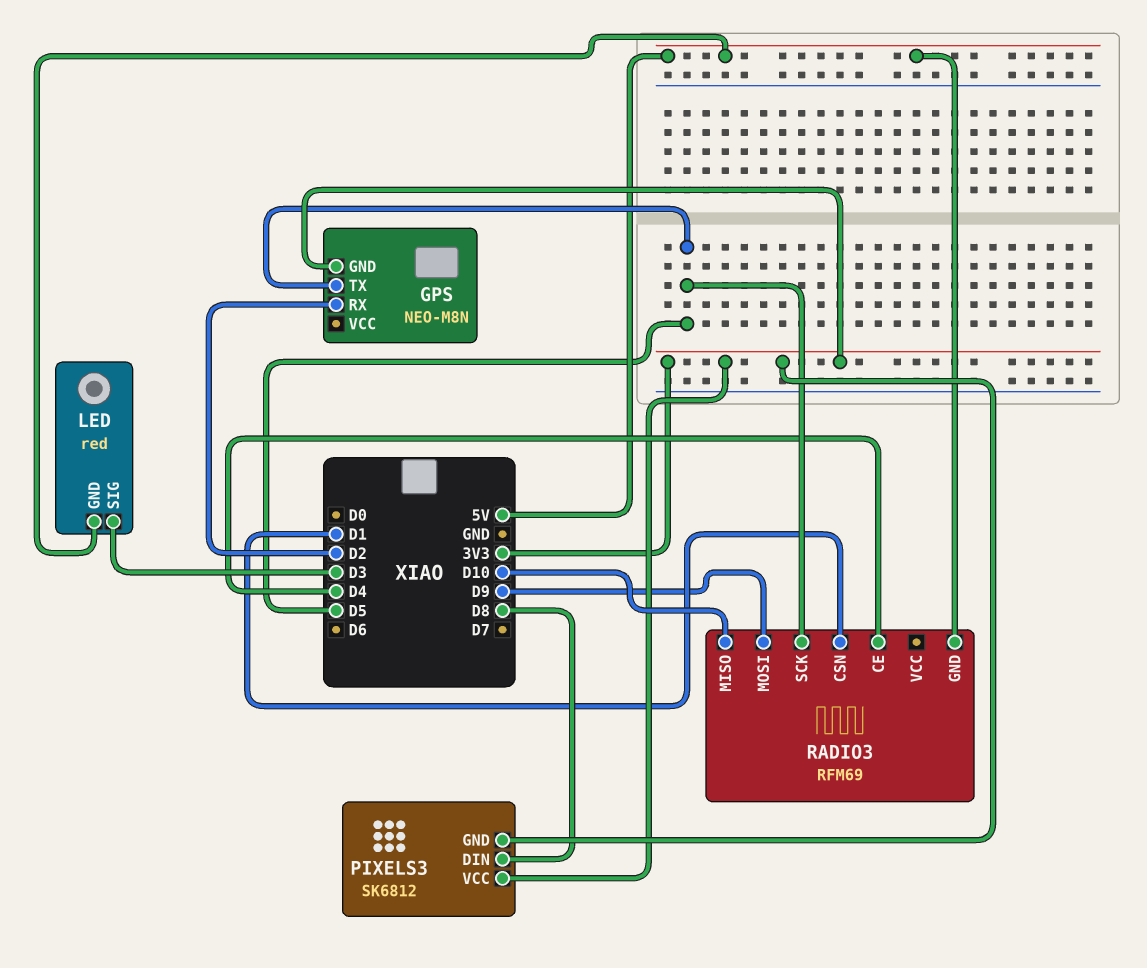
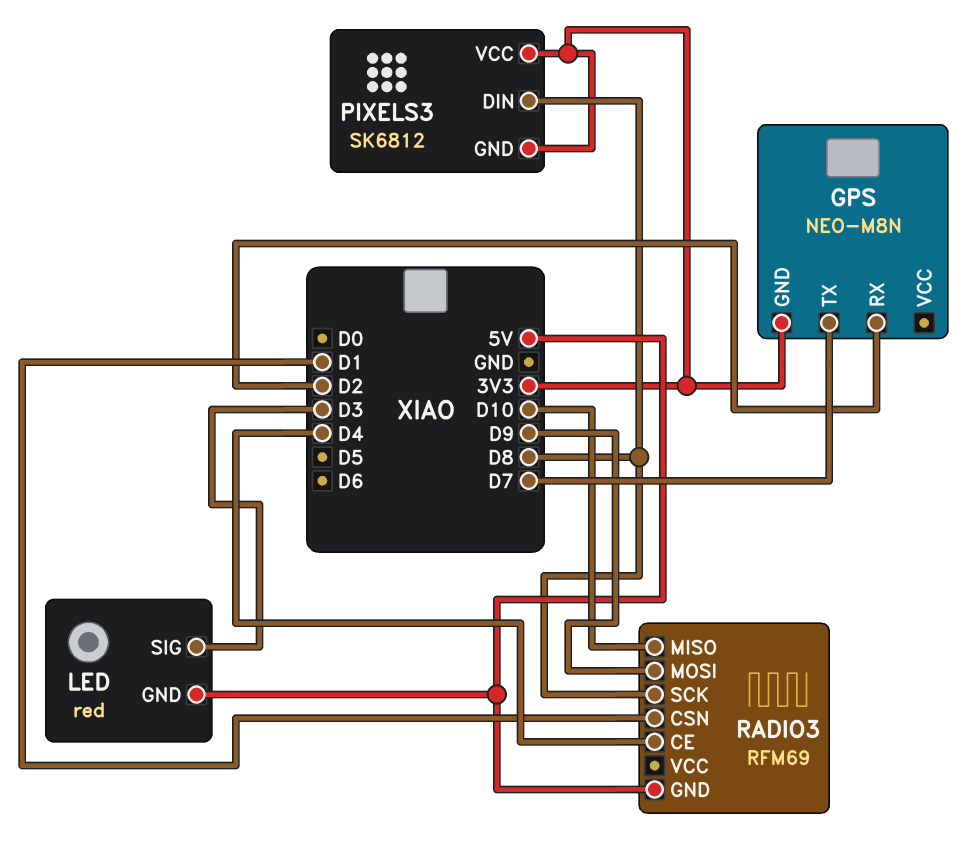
GPS pin TX: D5 -> D7
RADIO3 pin SCK: D5 -> D8

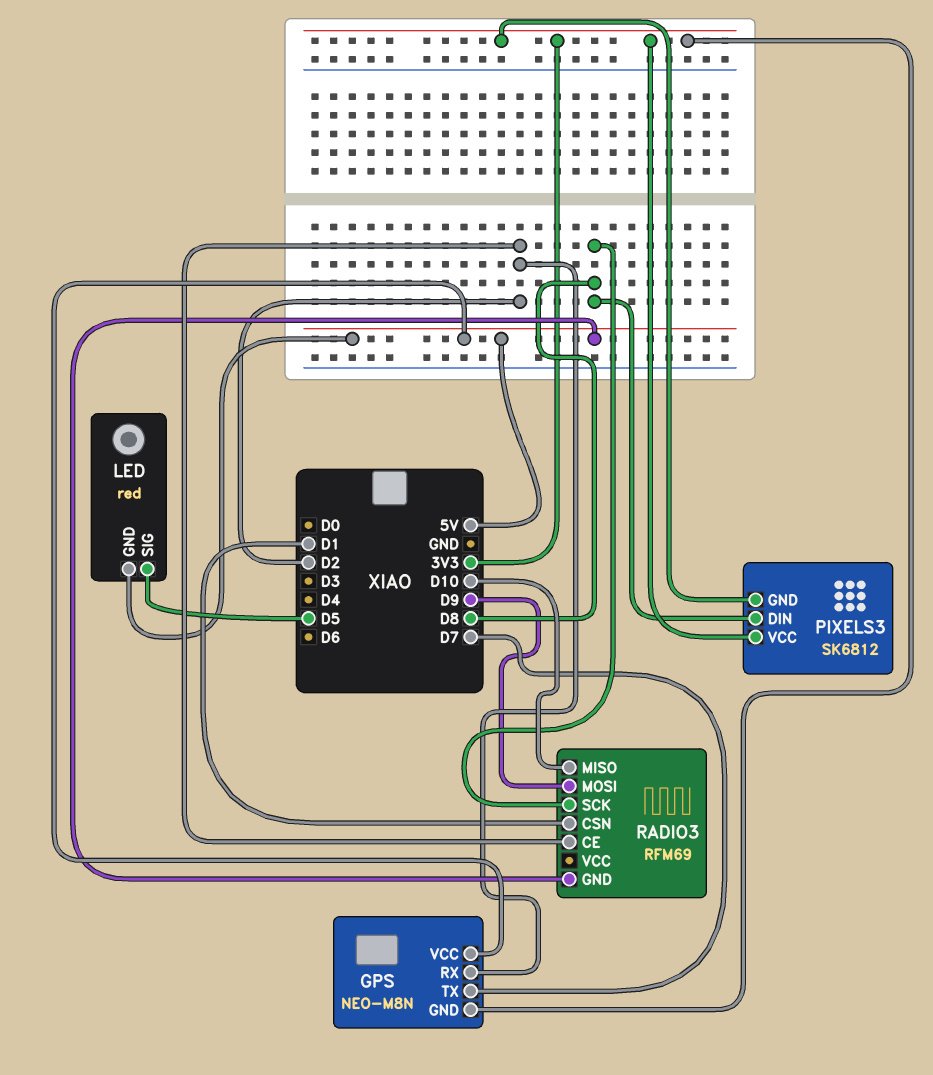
GPS pin VCC: none -> 5V
LED pin SIG: D3 -> D5
RADIO3 pin CE: D4 -> D2

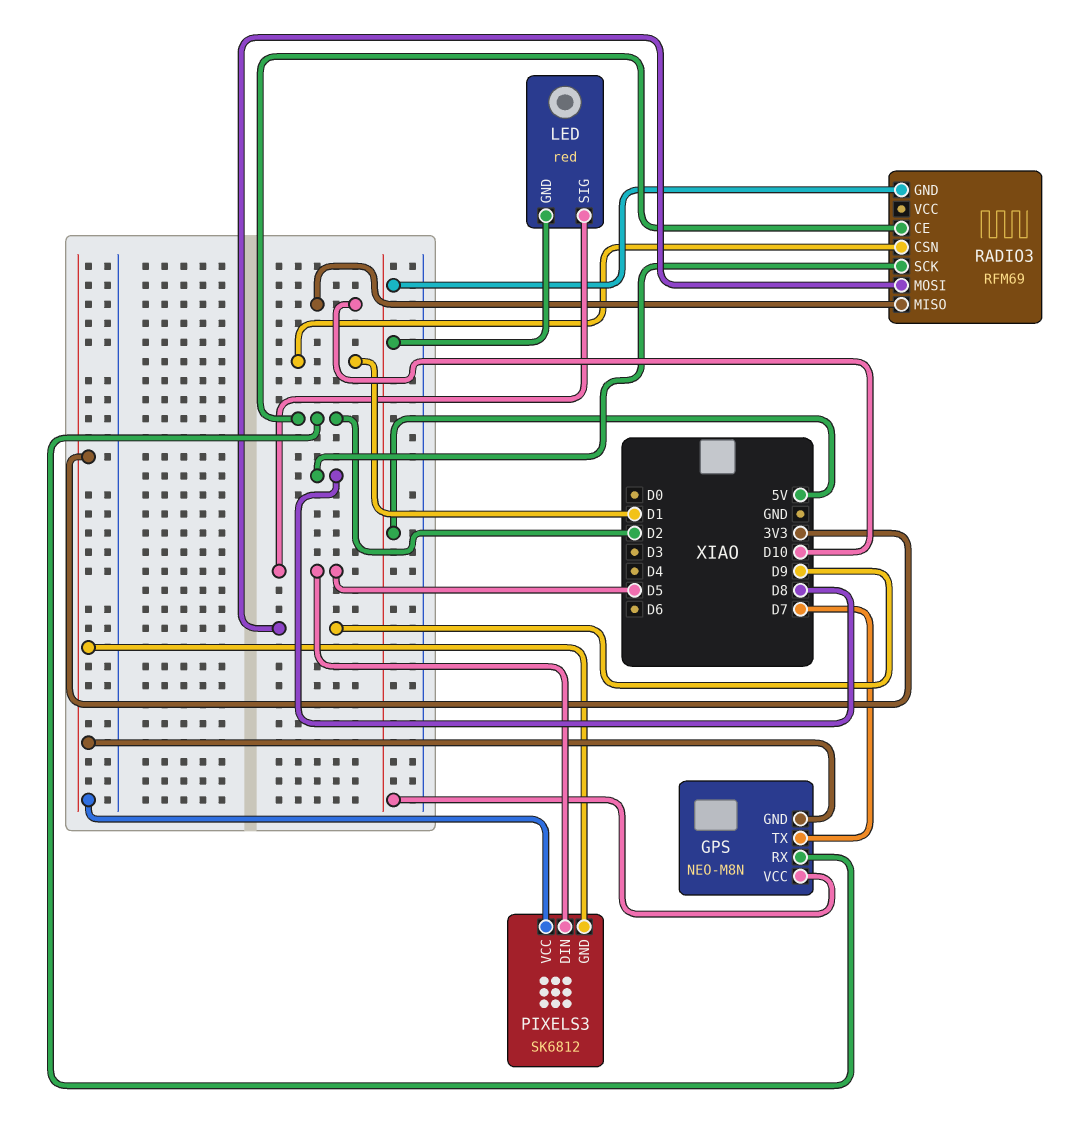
PIXELS3 pin DIN: D8 -> D5

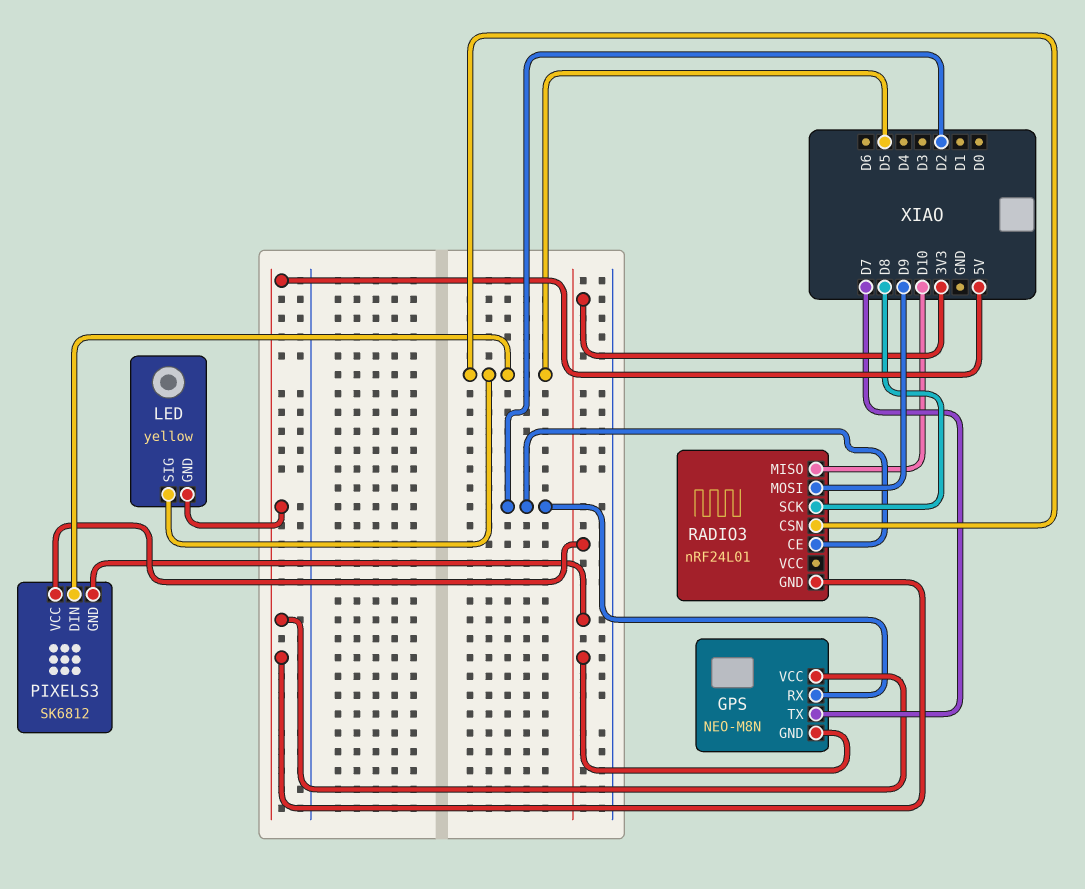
LED: red -> yellow
RADIO3: RFM69 -> nRF24L01
RADIO3 pin CSN: D1 -> D5

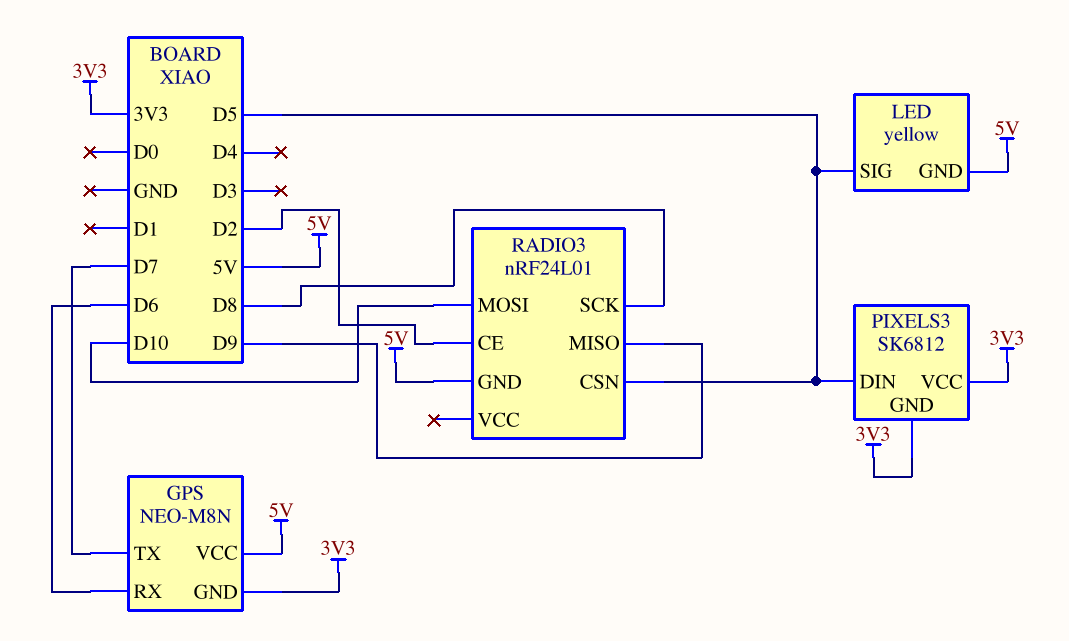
GPS pin RX: D2 -> D6
RADIO3 pin MISO: D10 -> D9
RADIO3 pin MOSI: D9 -> D10

